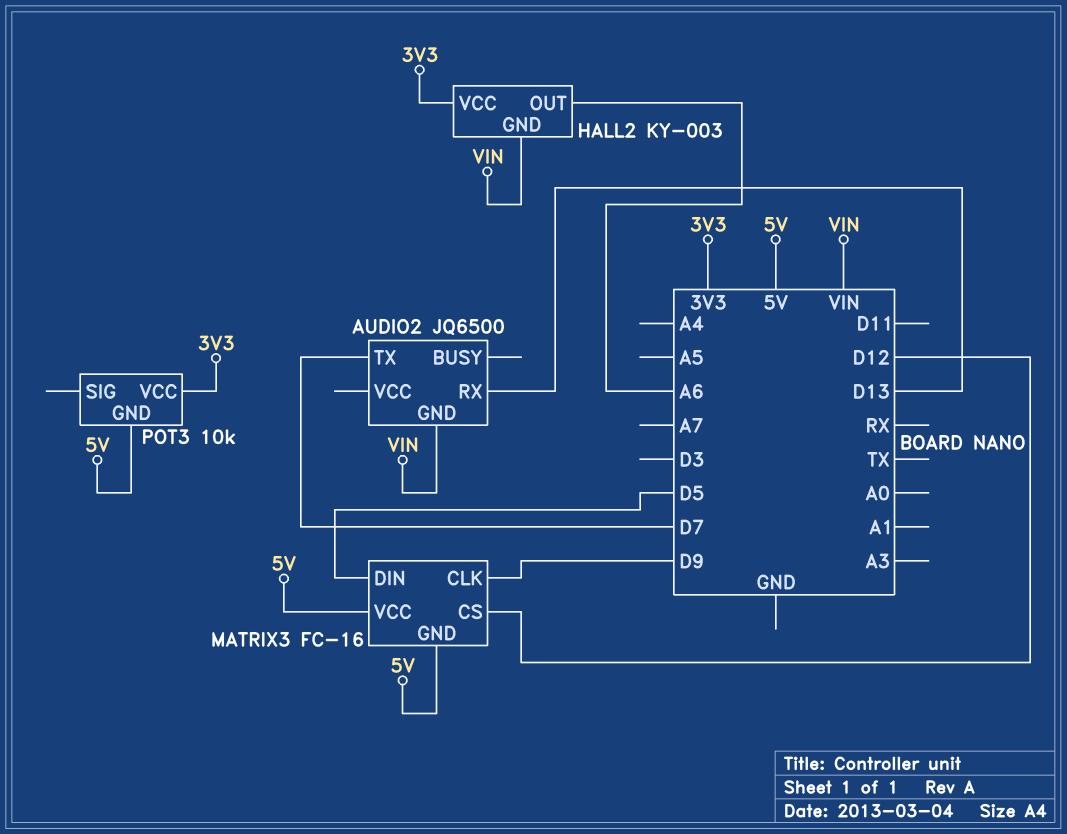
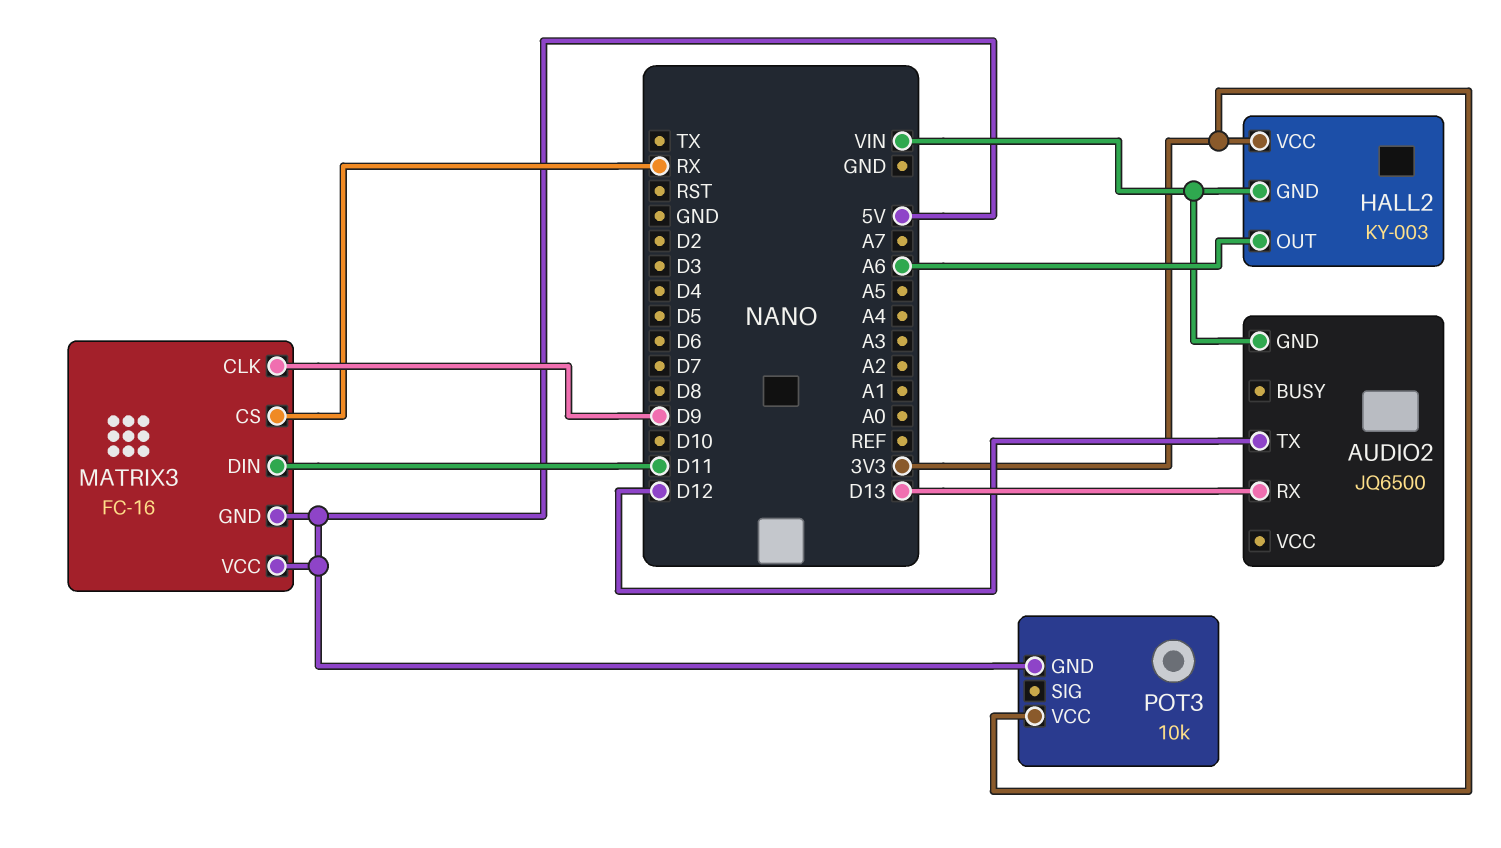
AUDIO2 pin TX: D7 -> D12
MATRIX3 pin CS: D12 -> RX
MATRIX3 pin DIN: D5 -> D11

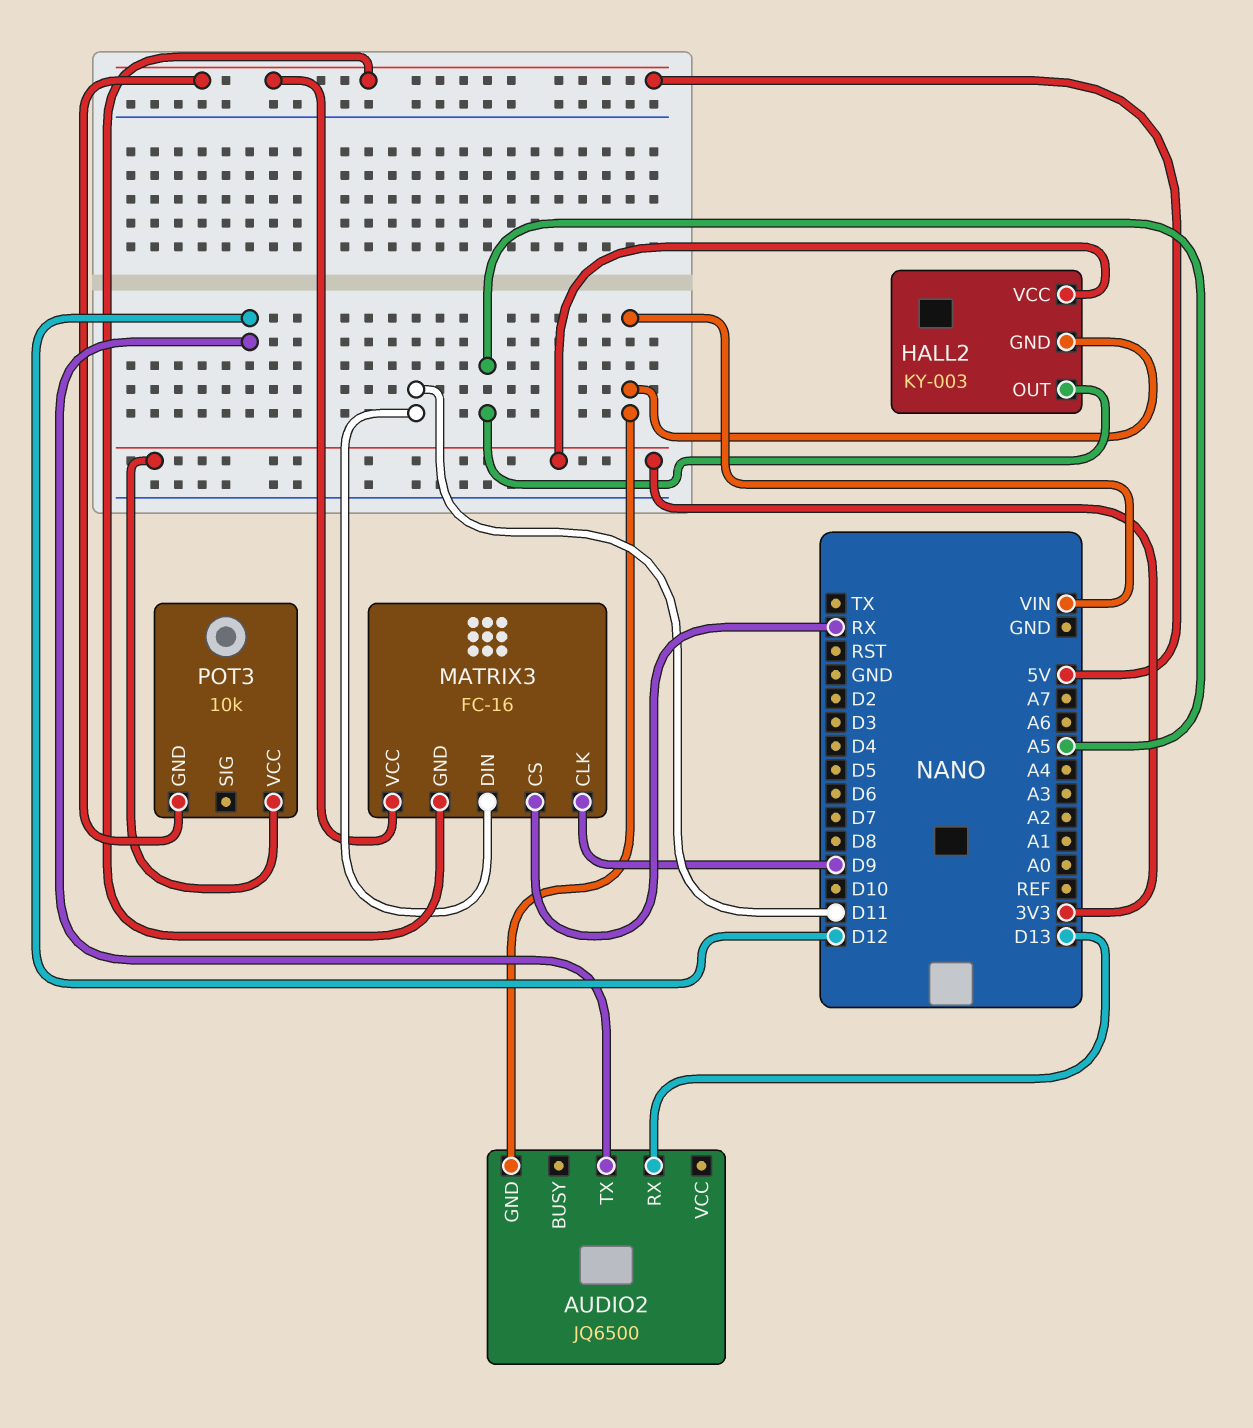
HALL2 pin OUT: A6 -> A5

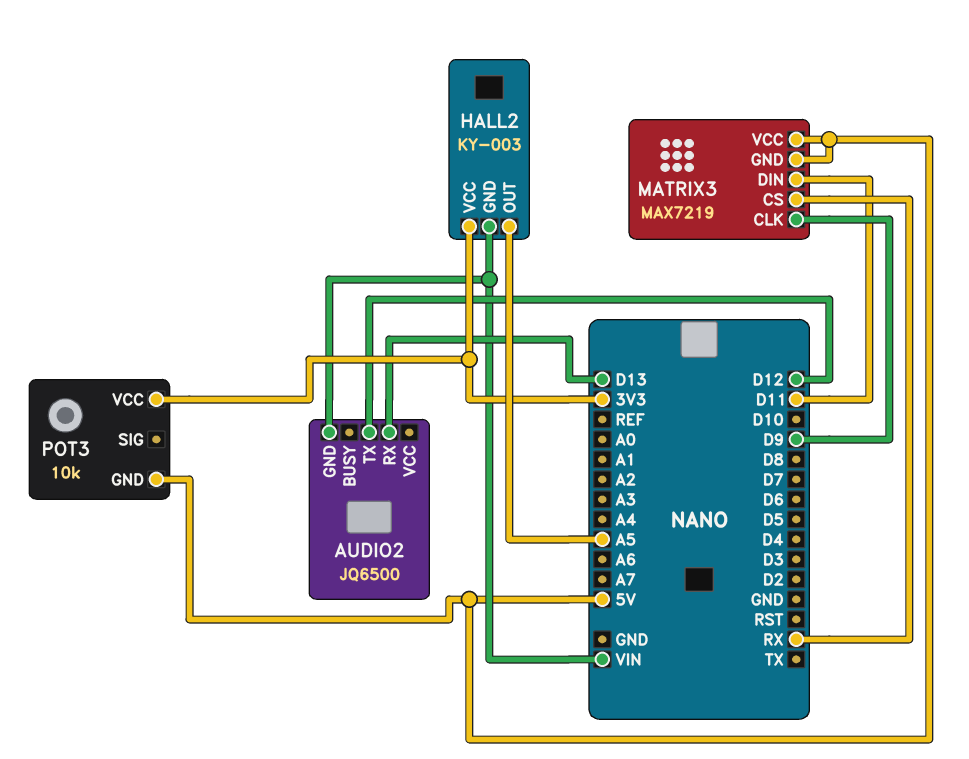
MATRIX3: FC-16 -> MAX7219

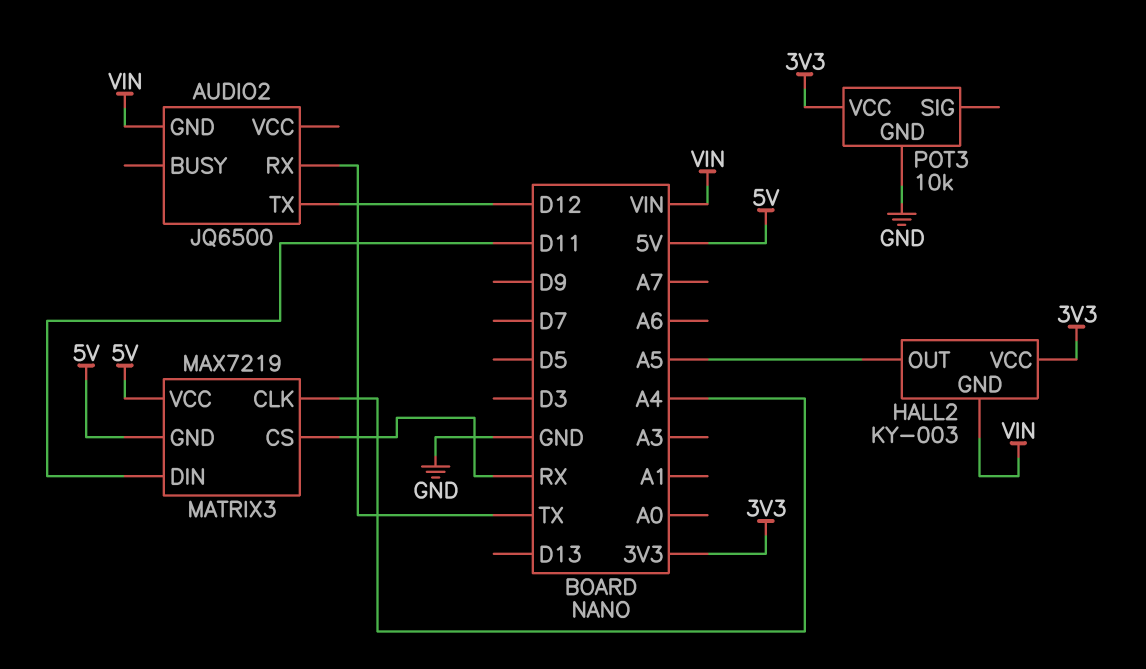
AUDIO2 pin RX: D13 -> TX
MATRIX3 pin CLK: D9 -> A4
POT3 pin GND: 5V -> GND

